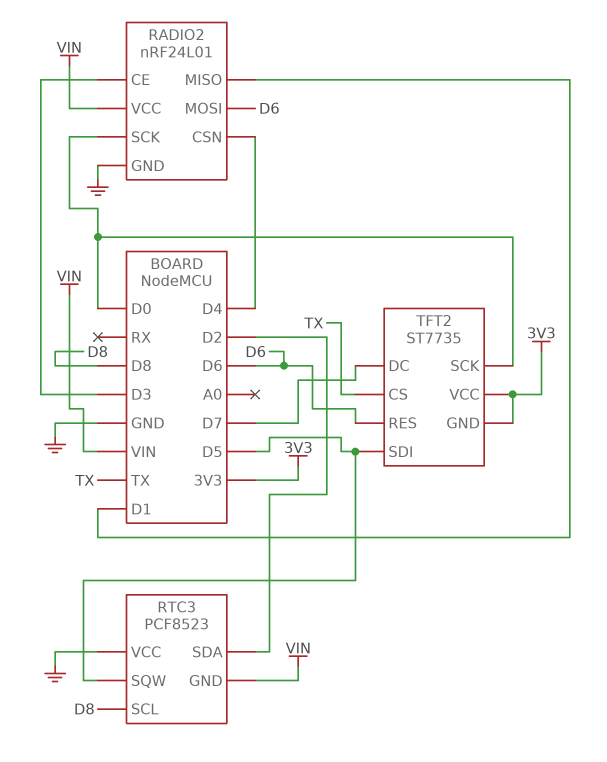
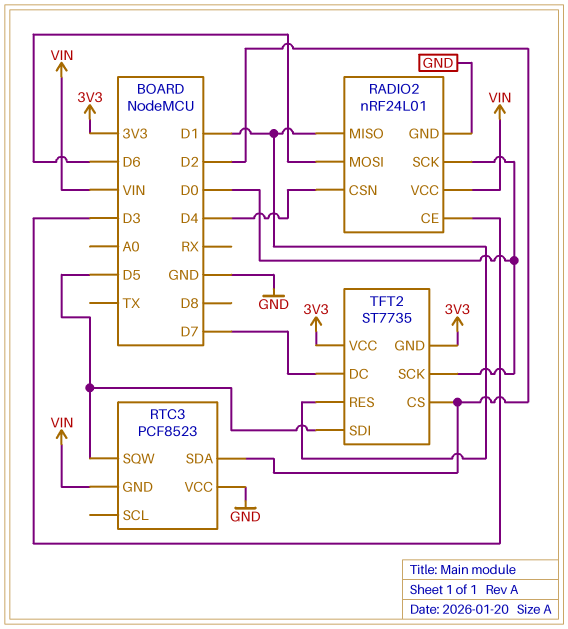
RTC3 pin SCL: D8 -> none
TFT2 pin CS: TX -> D2
TFT2 pin RES: D6 -> D1

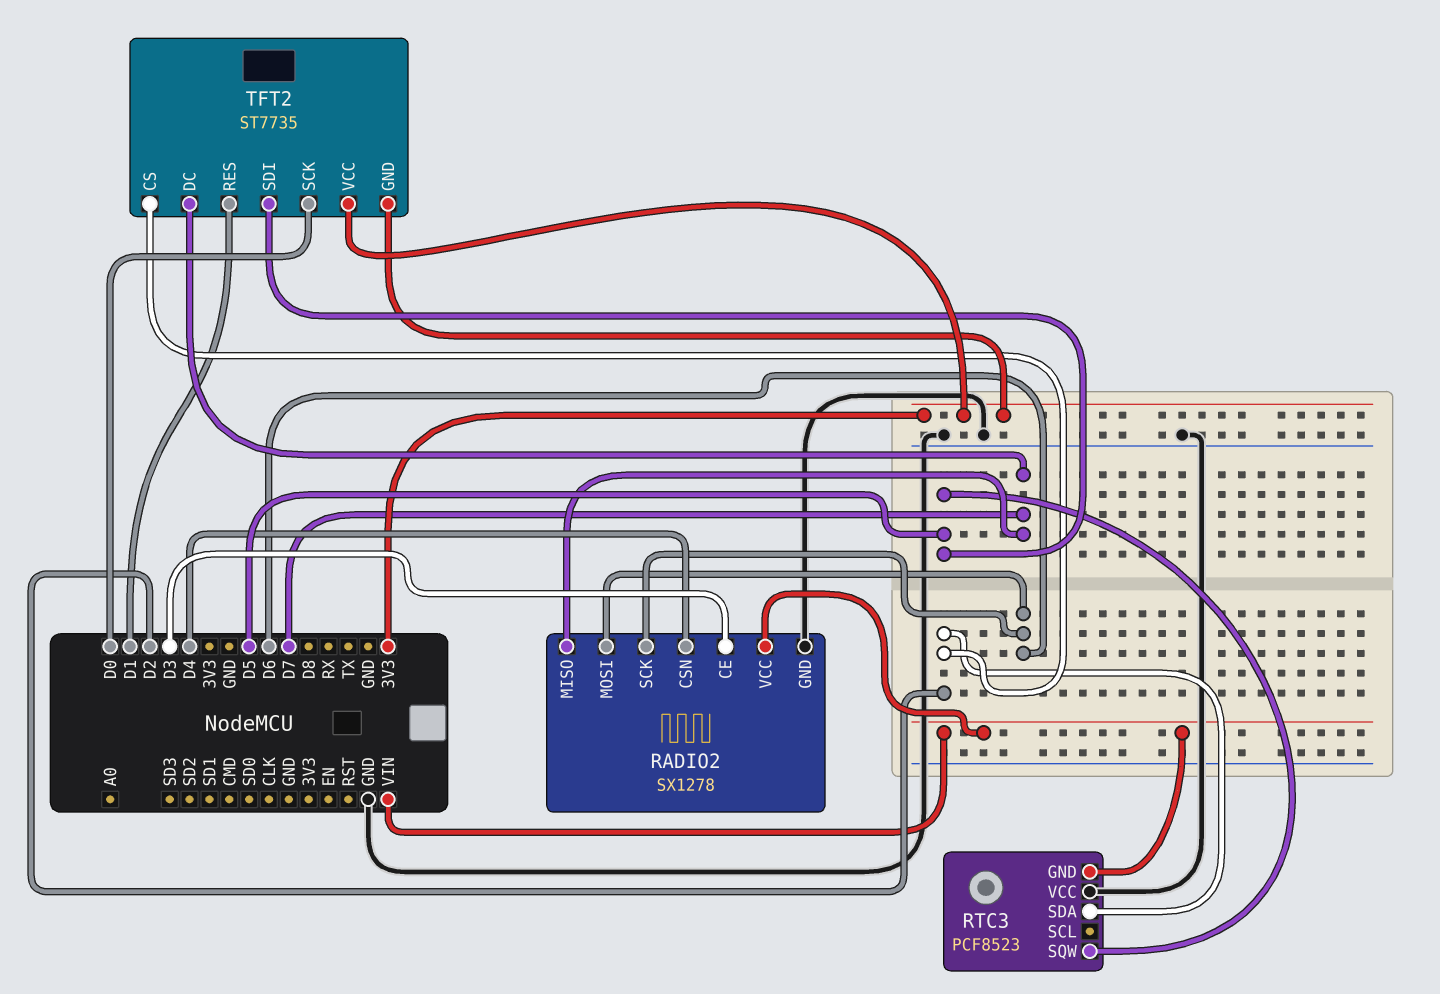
RADIO2: nRF24L01 -> SX1278
RADIO2 pin MISO: D1 -> D7
RADIO2 pin SCK: D0 -> D6

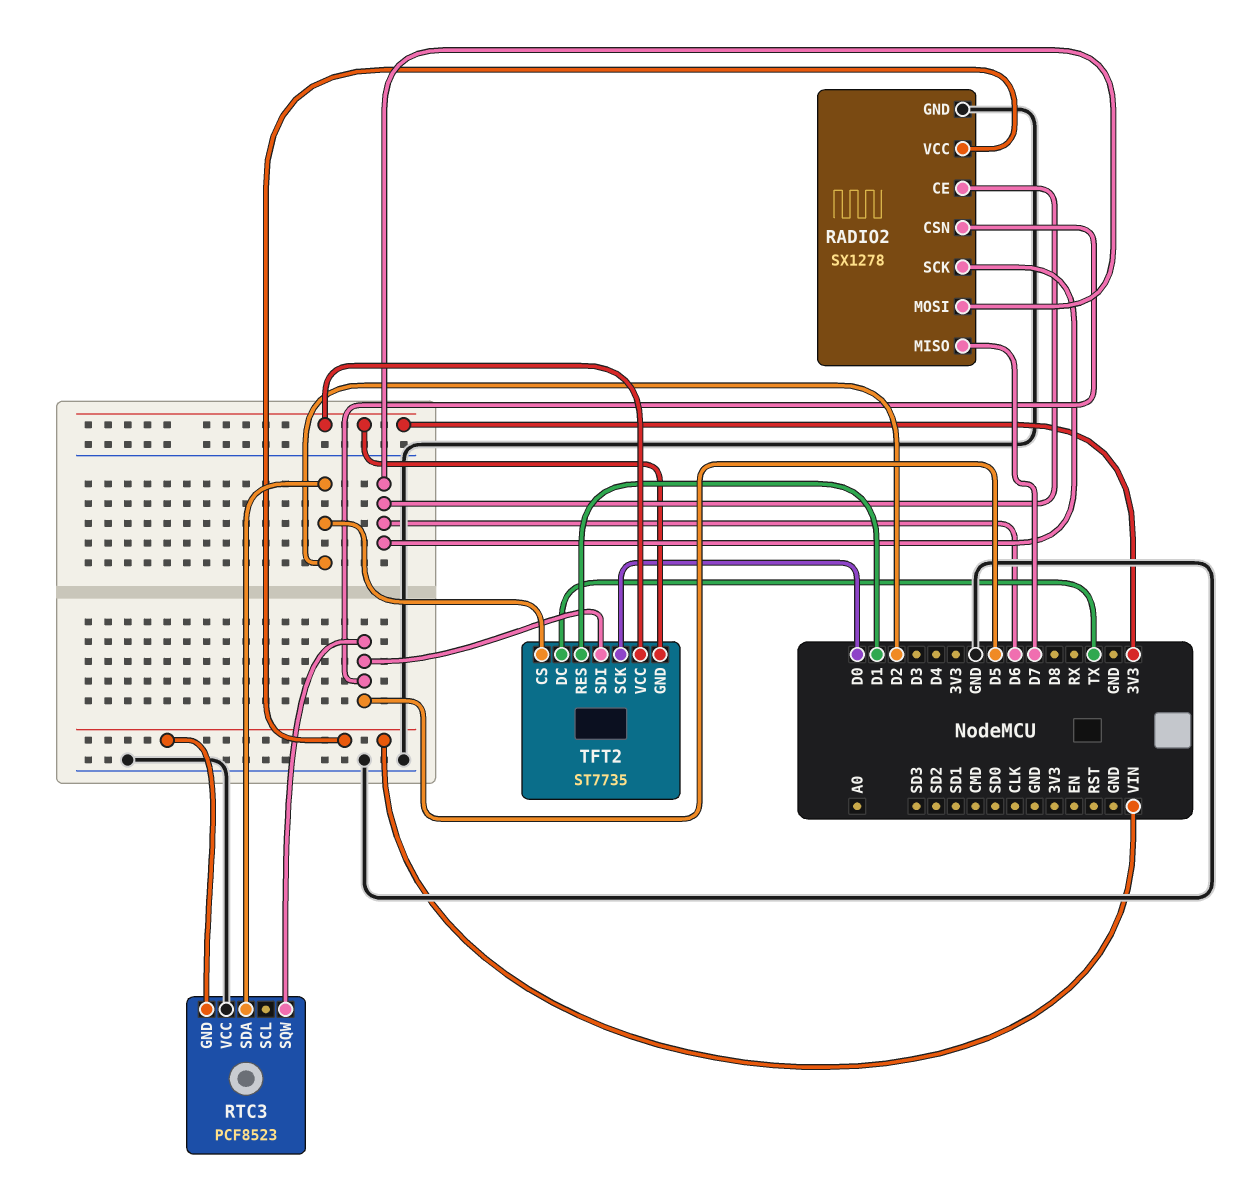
RADIO2 pin CE: D3 -> D6
RADIO2 pin CSN: D4 -> D5
TFT2 pin DC: D7 -> TX

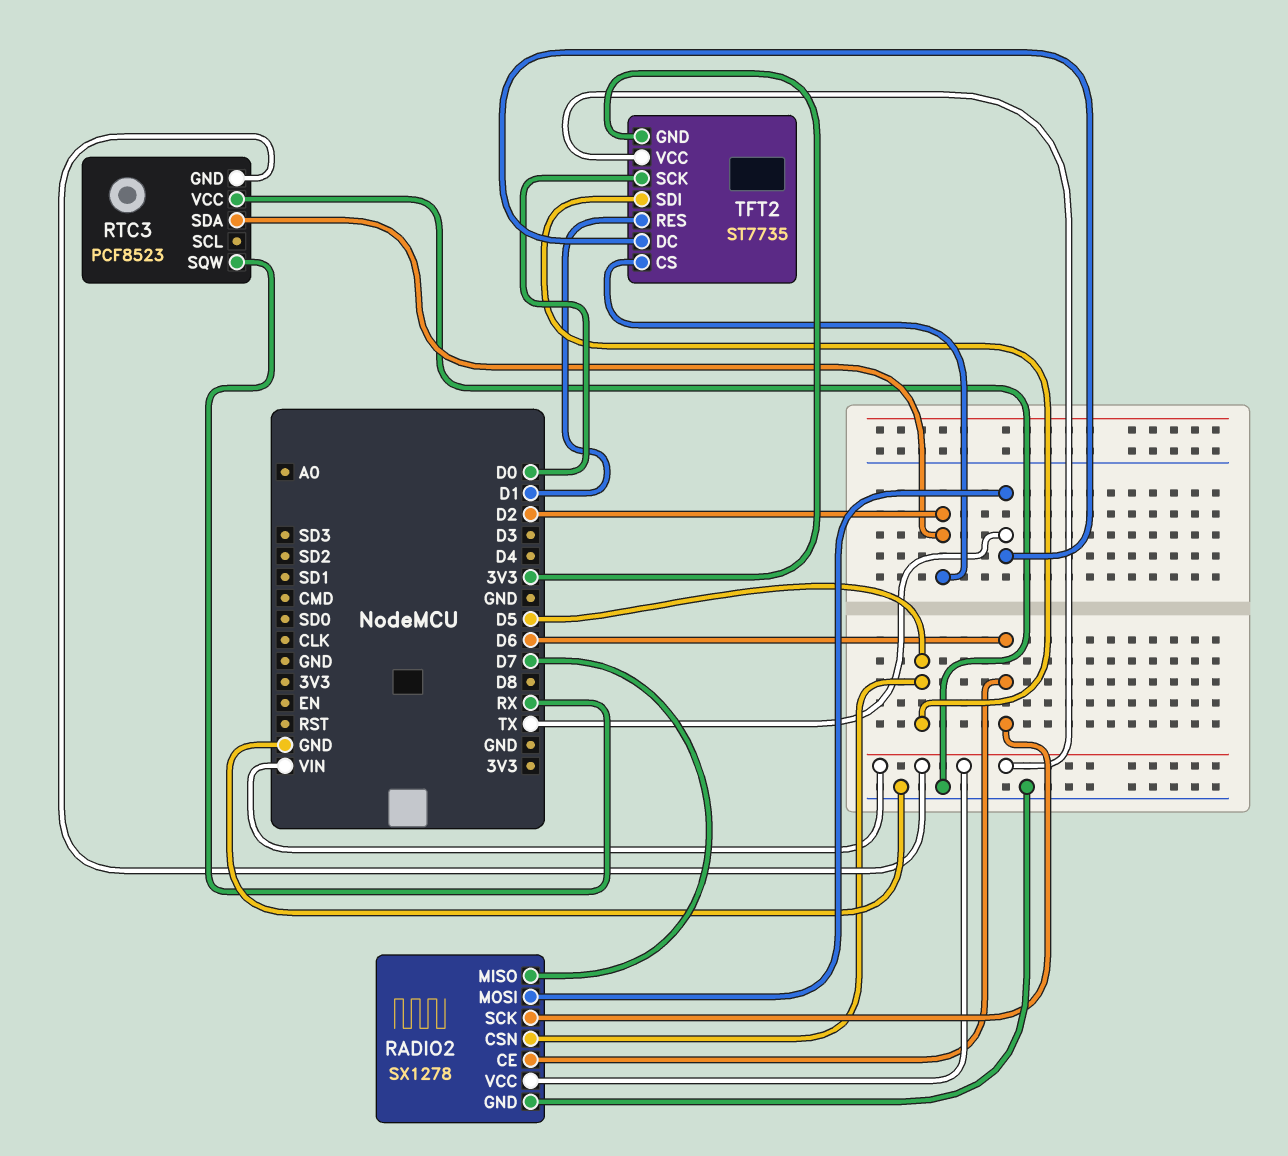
RADIO2 pin MOSI: D6 -> TX
RTC3 pin SQW: D5 -> RX
TFT2 pin VCC: 3V3 -> VIN

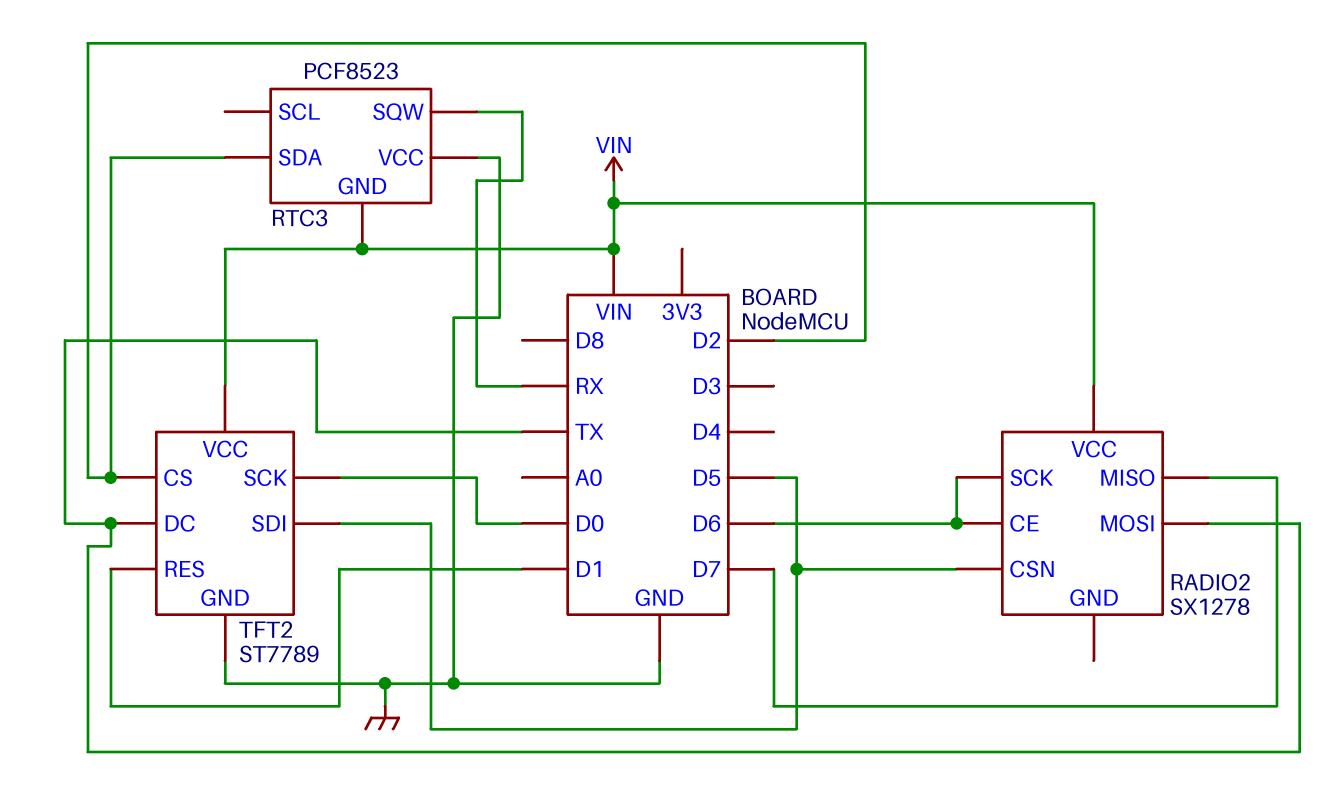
RADIO2 pin GND: GND -> none
TFT2: ST7735 -> ST7789
TFT2 pin GND: 3V3 -> GND

